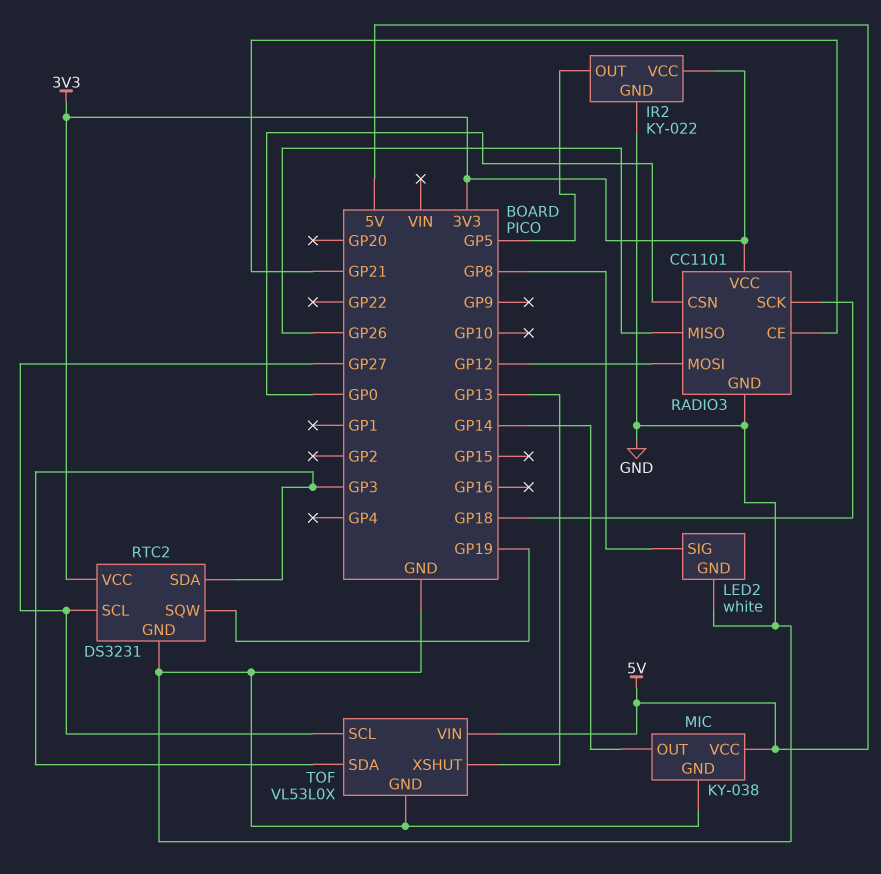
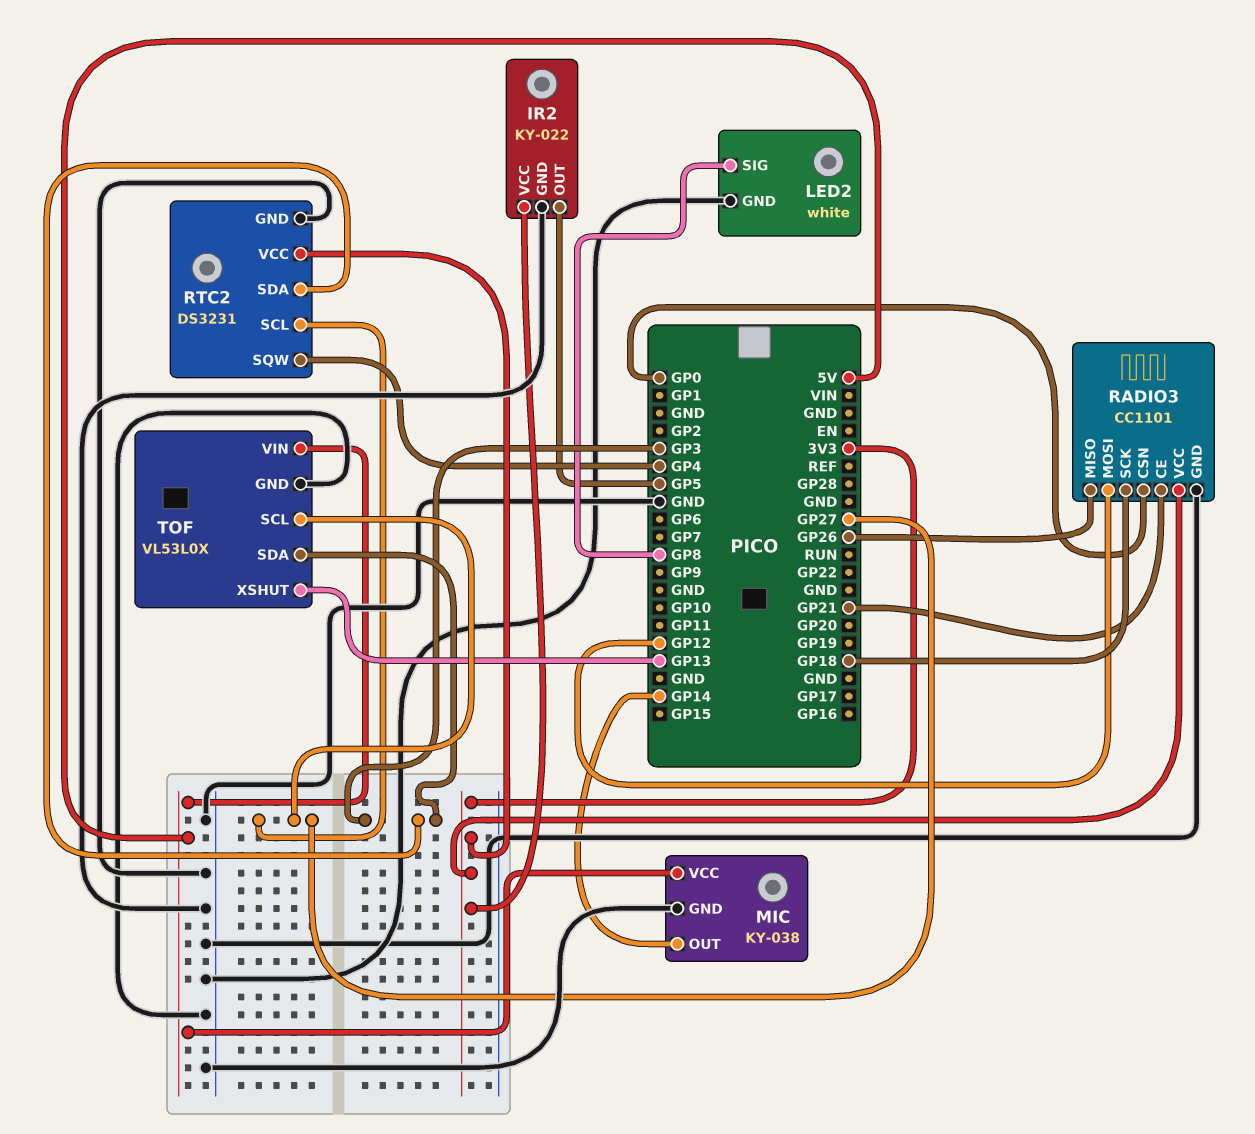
RTC2 pin SQW: GP19 -> GP4

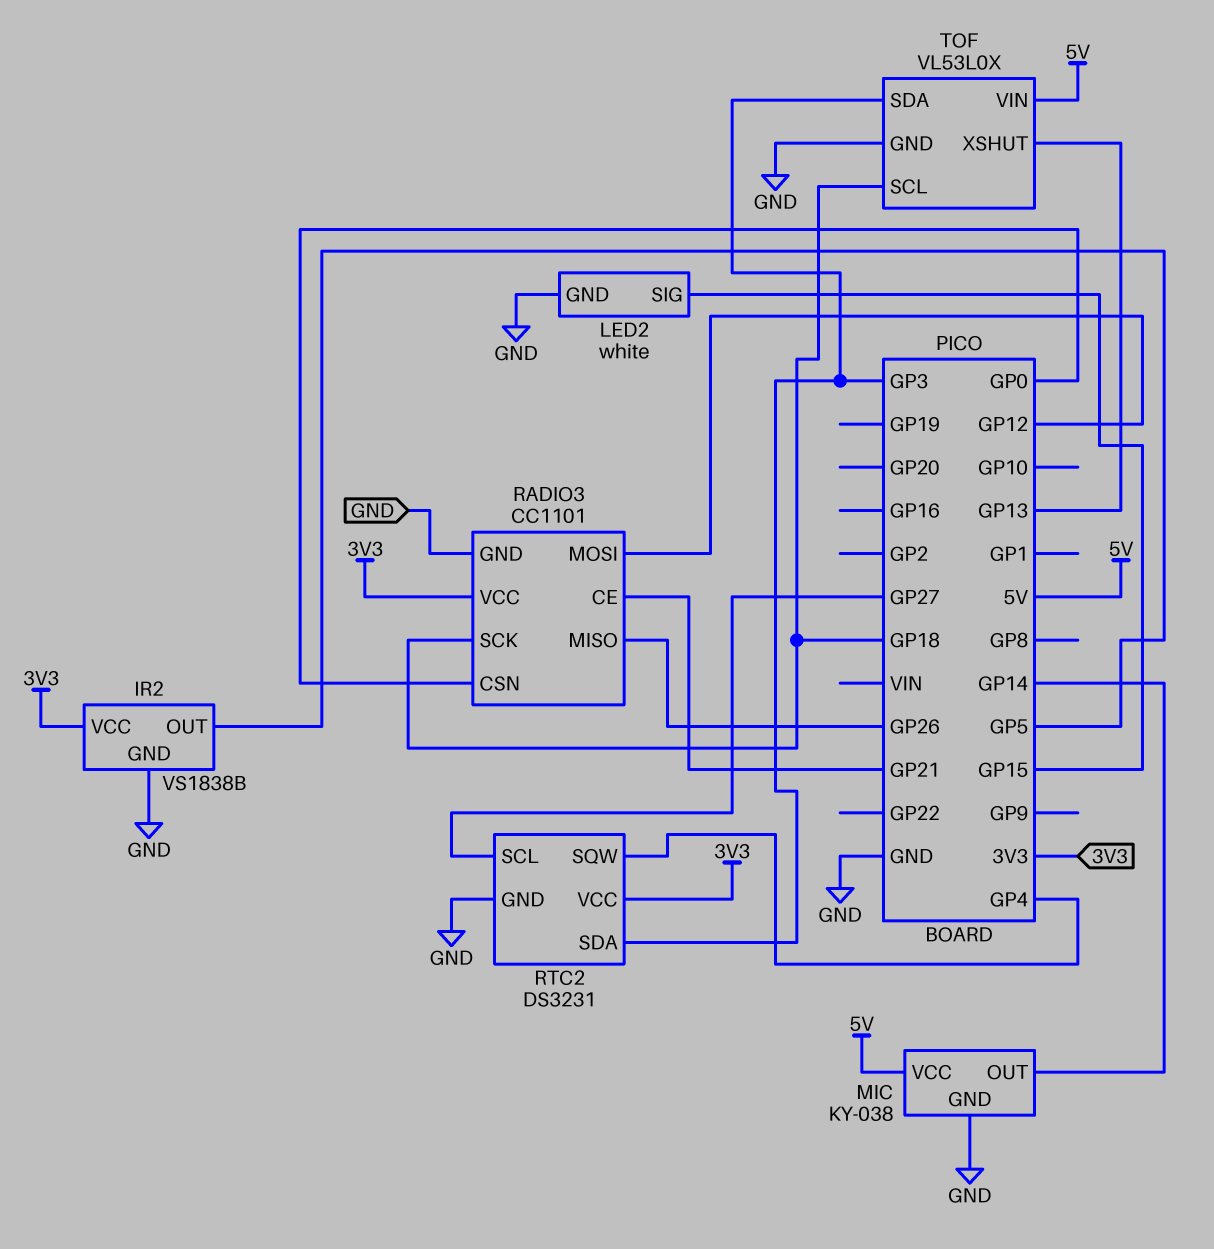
IR2: KY-022 -> VS1838B
LED2 pin SIG: GP8 -> GP15
TOF pin SCL: GP27 -> GP18

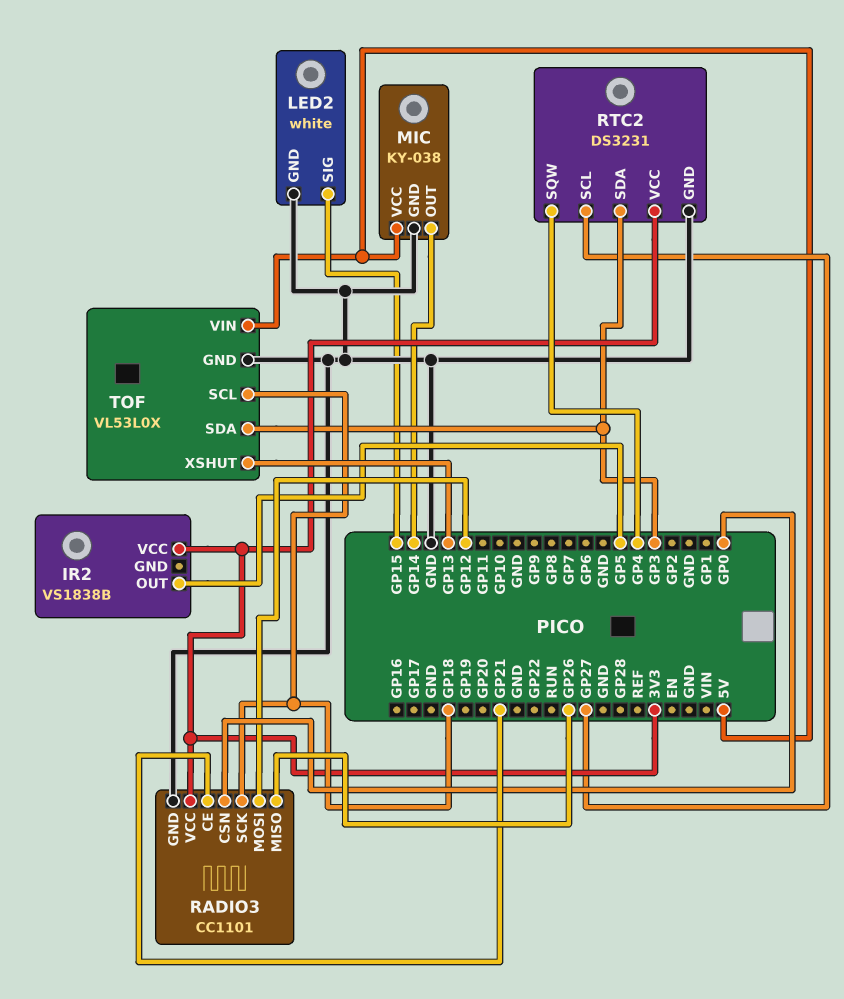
IR2 pin GND: GND -> none

